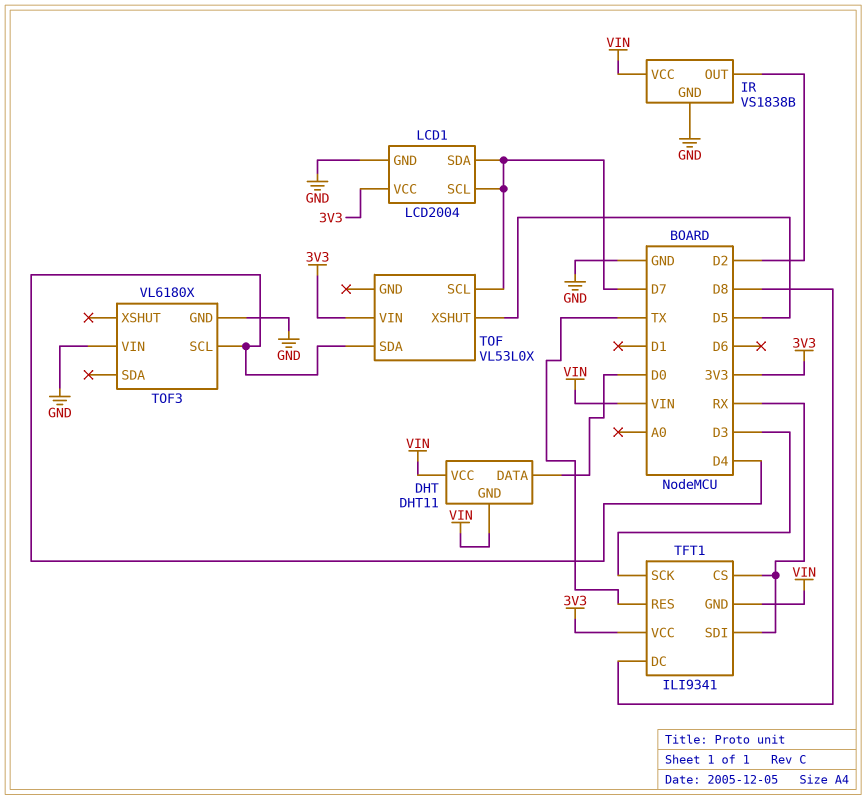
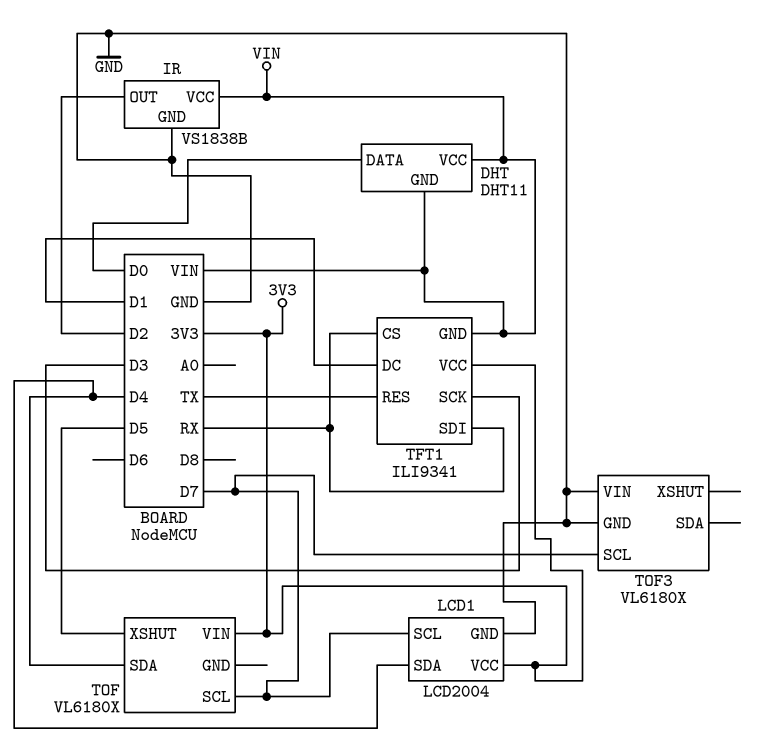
LCD1 pin SDA: D7 -> D4
TFT1 pin DC: D8 -> D1
TOF: VL53L0X -> VL6180X
TOF3 pin SCL: D4 -> D7

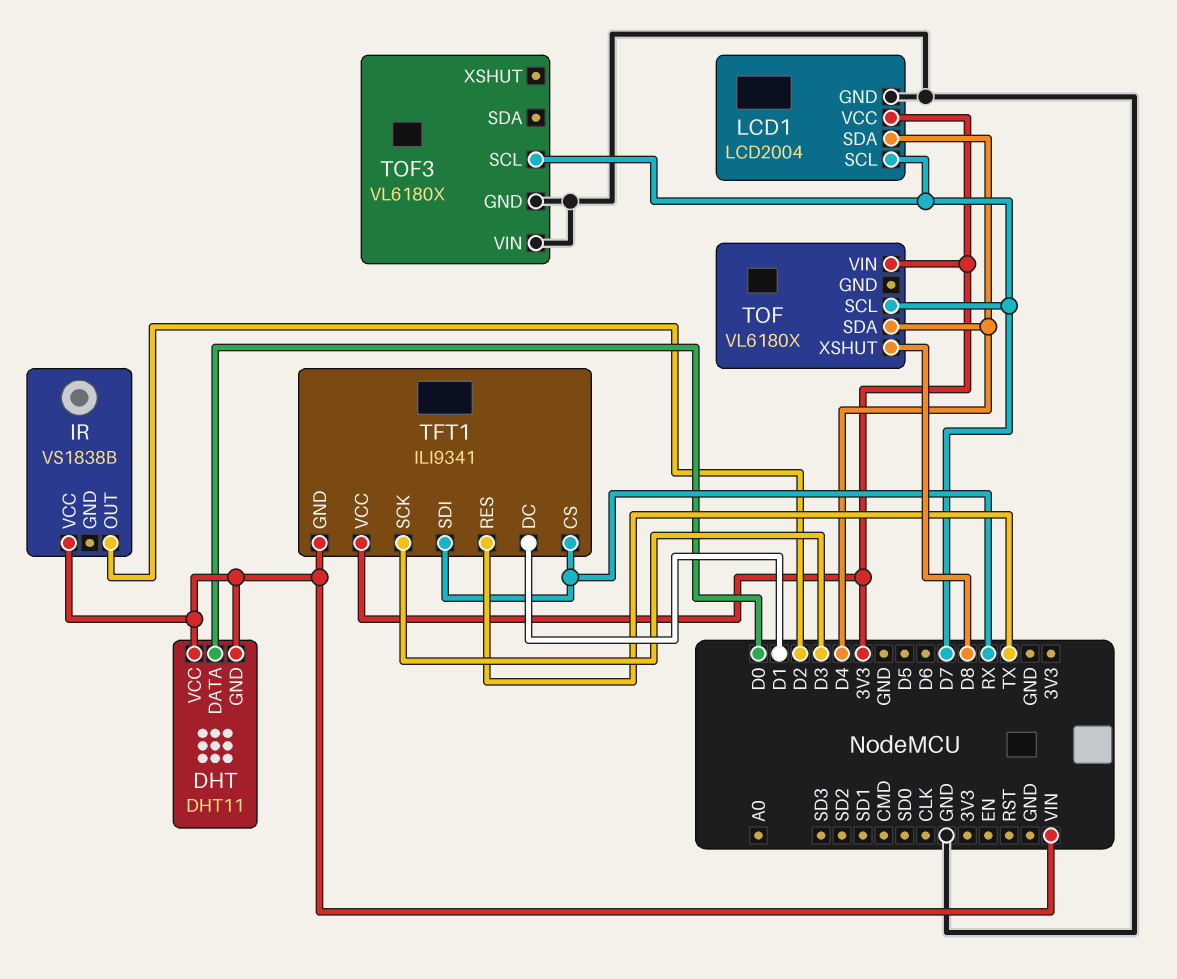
IR pin GND: GND -> none
TOF pin XSHUT: D5 -> D8

